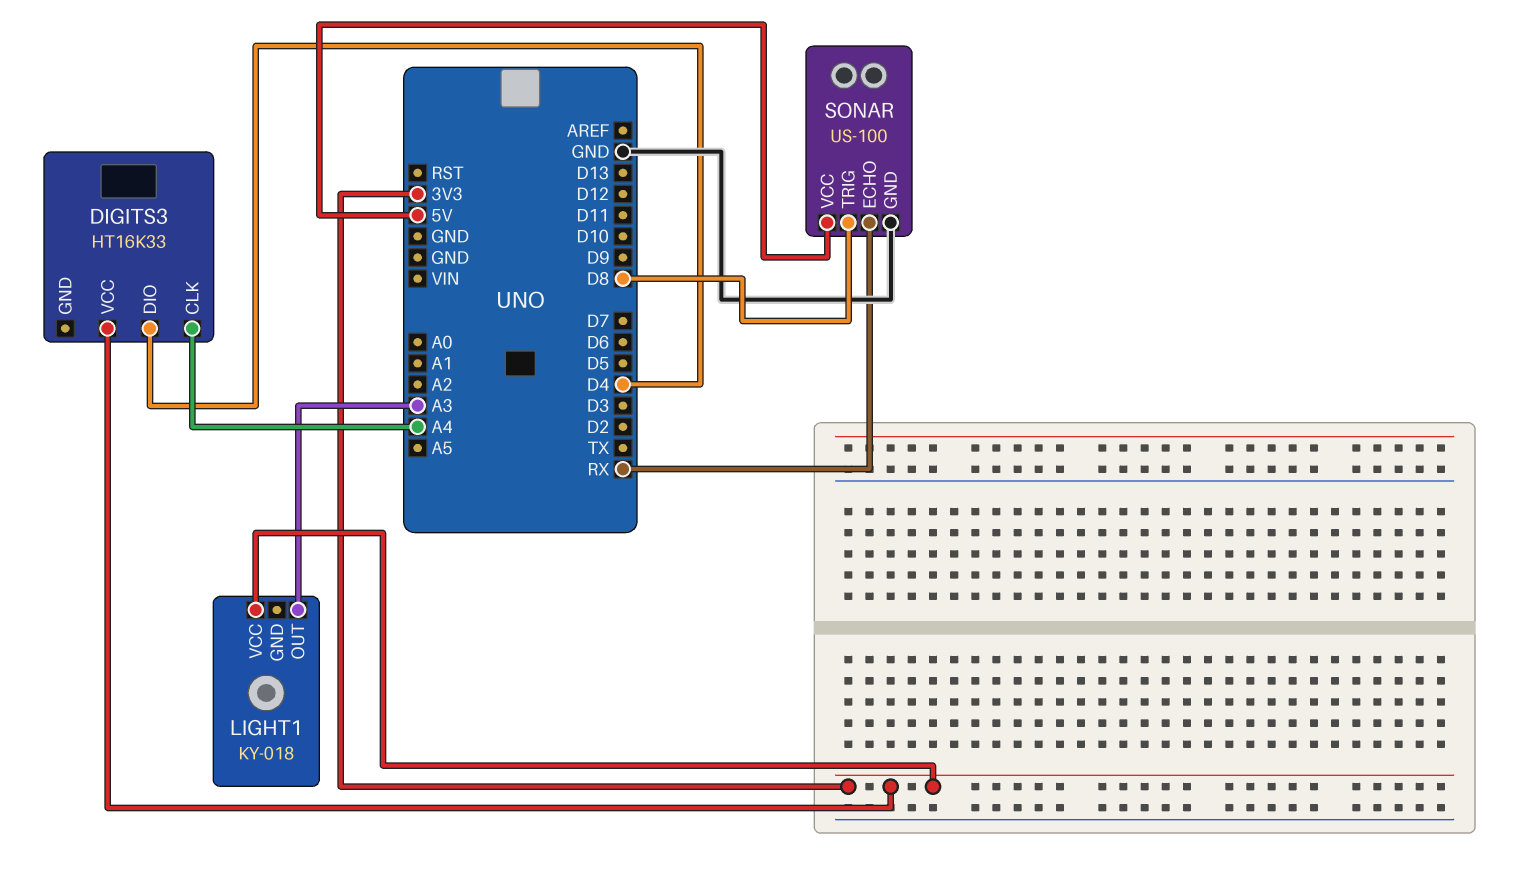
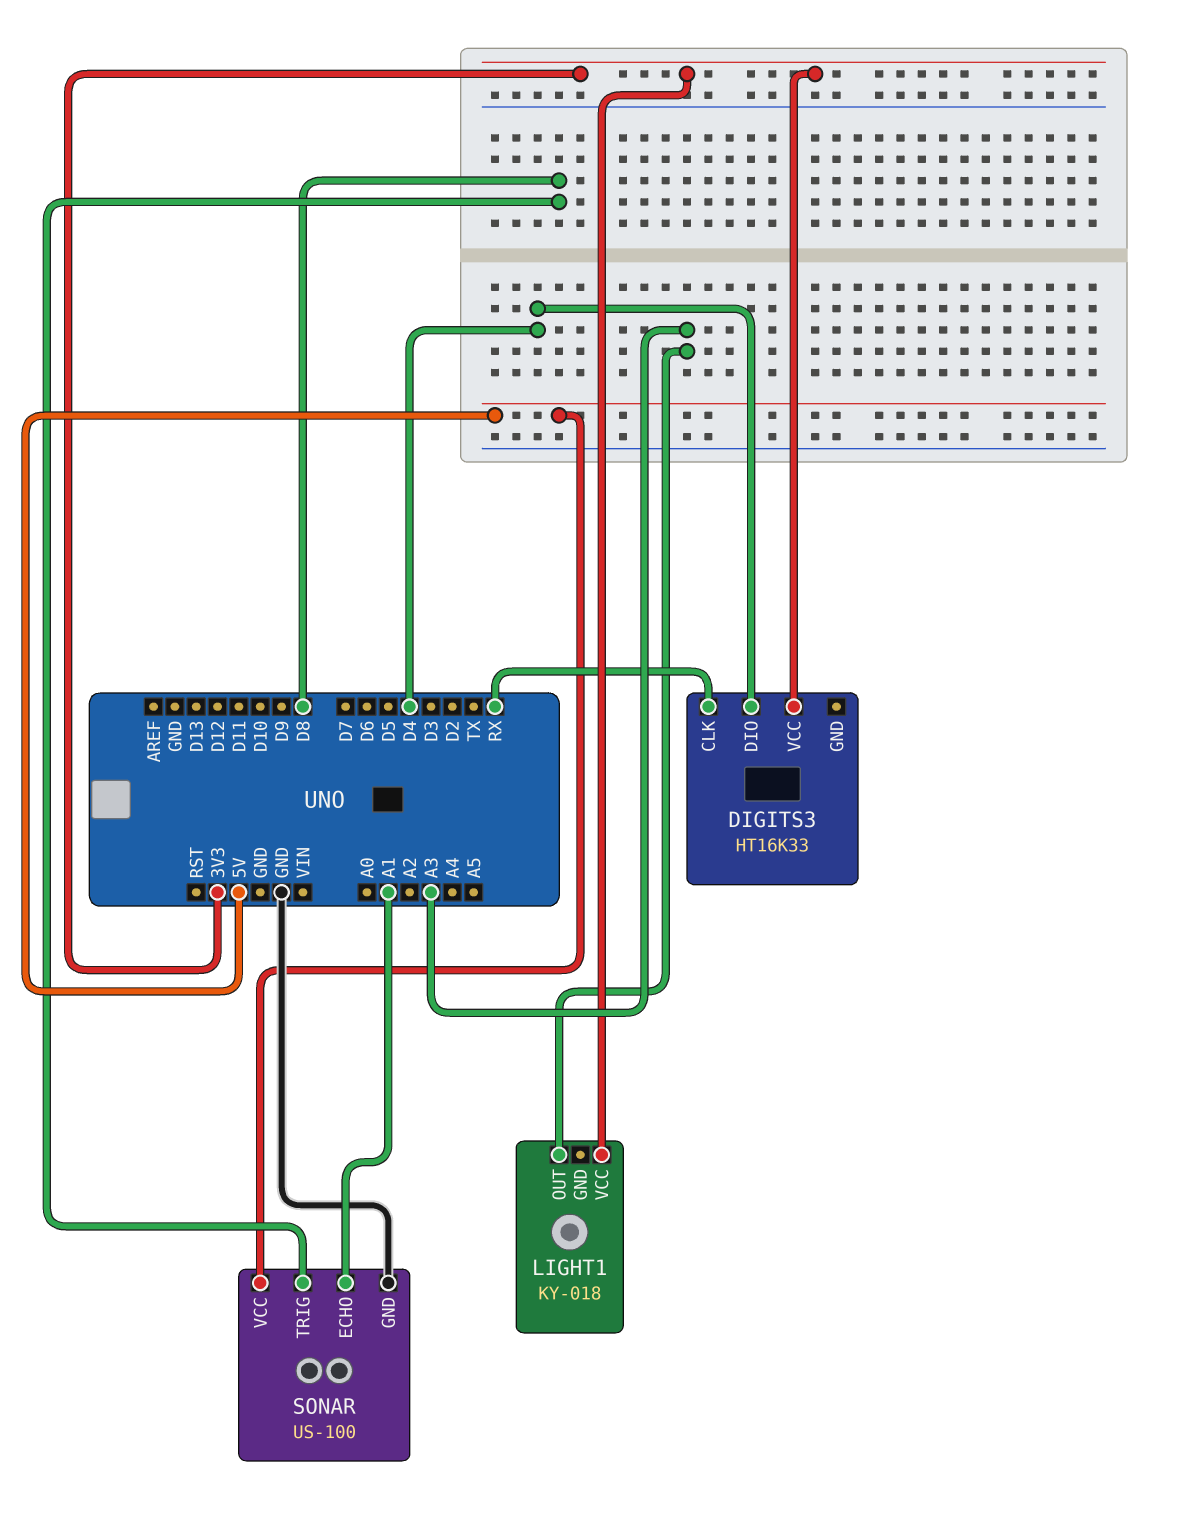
DIGITS3 pin CLK: A4 -> RX
SONAR pin ECHO: RX -> A1

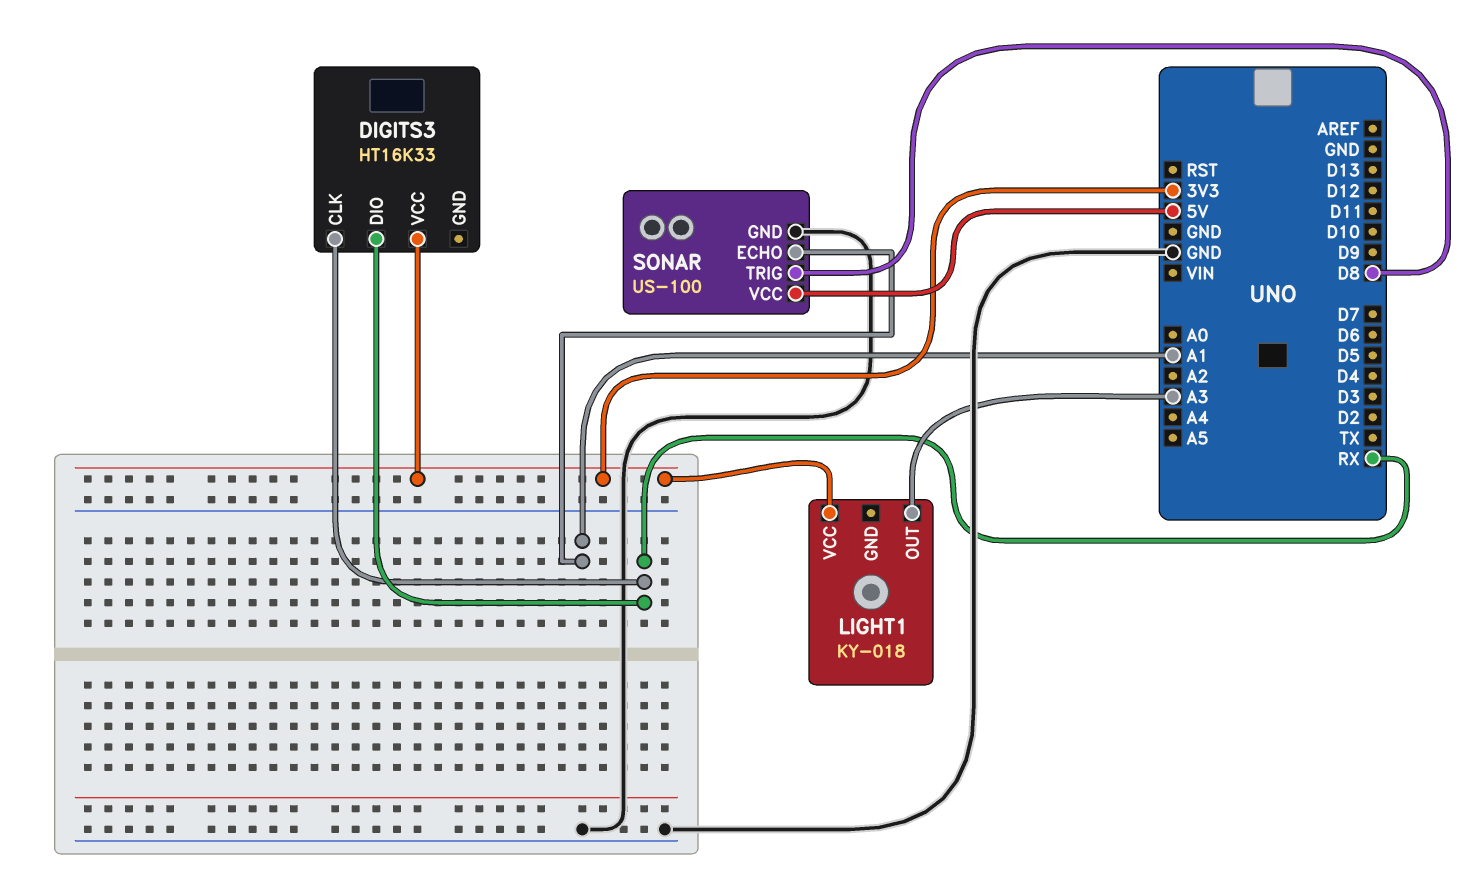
DIGITS3 pin DIO: D4 -> RX

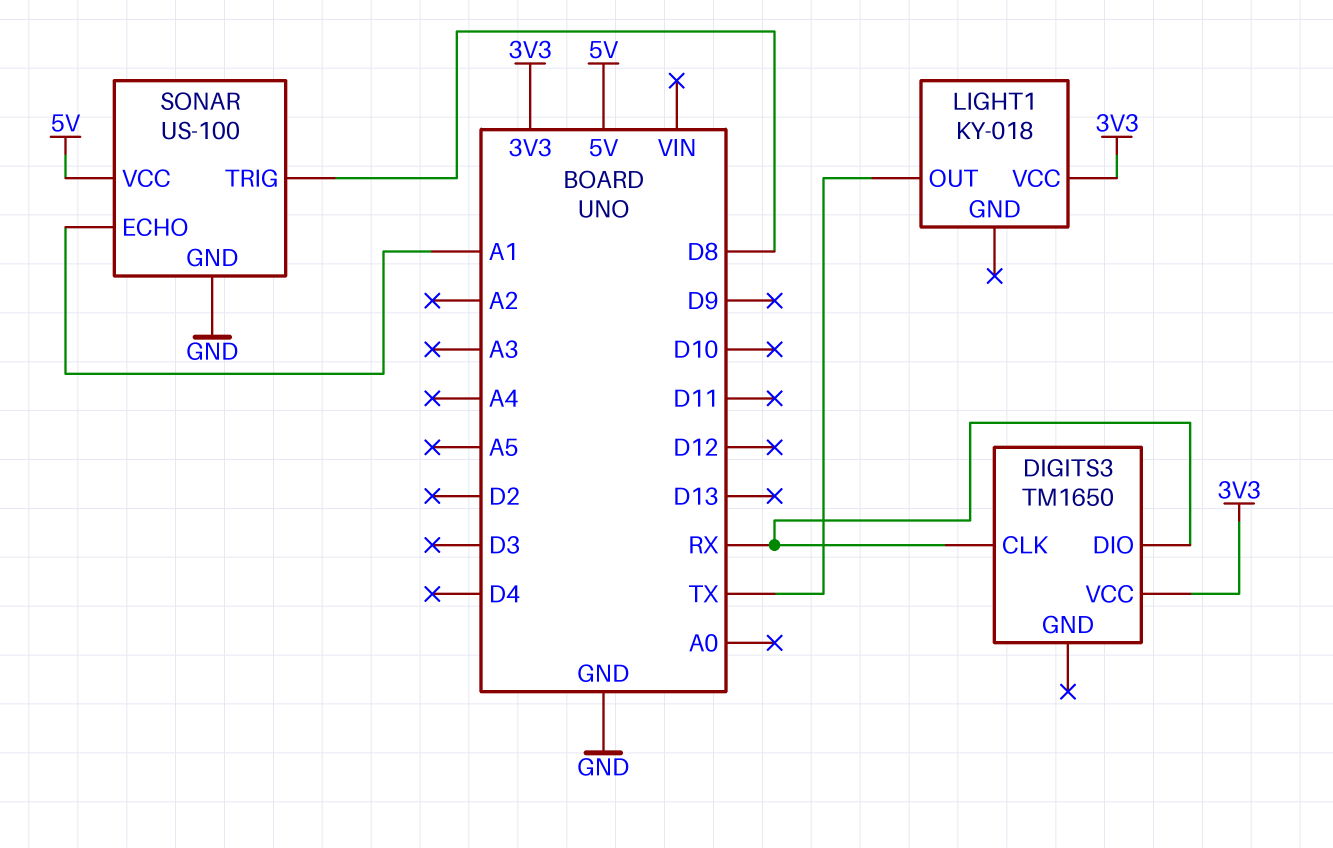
DIGITS3: HT16K33 -> TM1650
LIGHT1 pin OUT: A3 -> TX

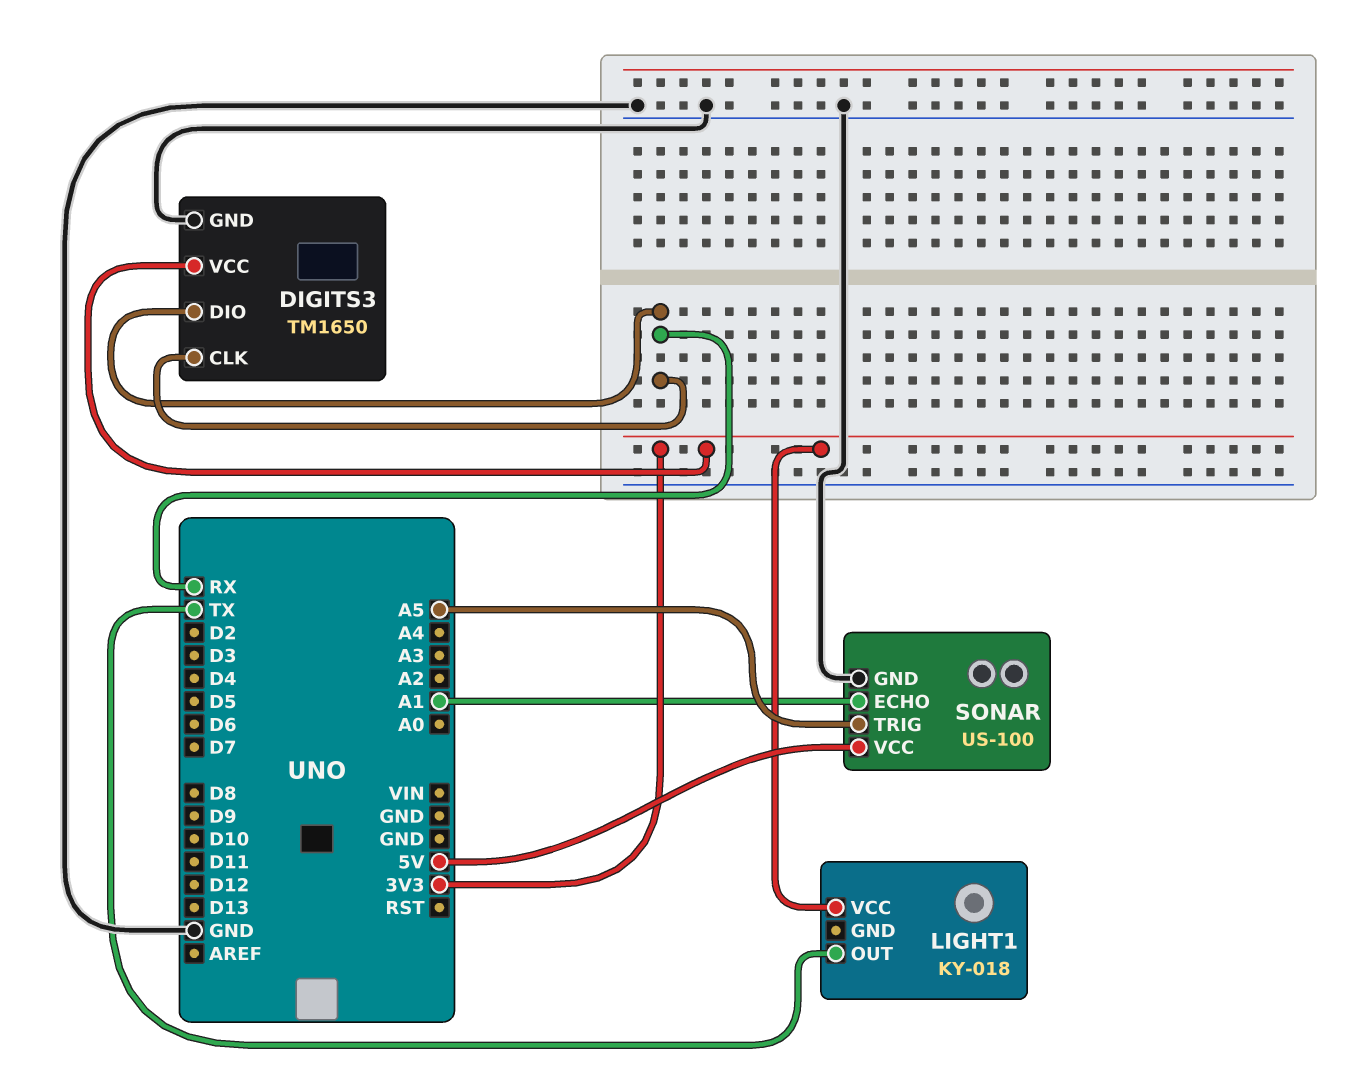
DIGITS3 pin GND: none -> GND
SONAR pin TRIG: D8 -> A5

